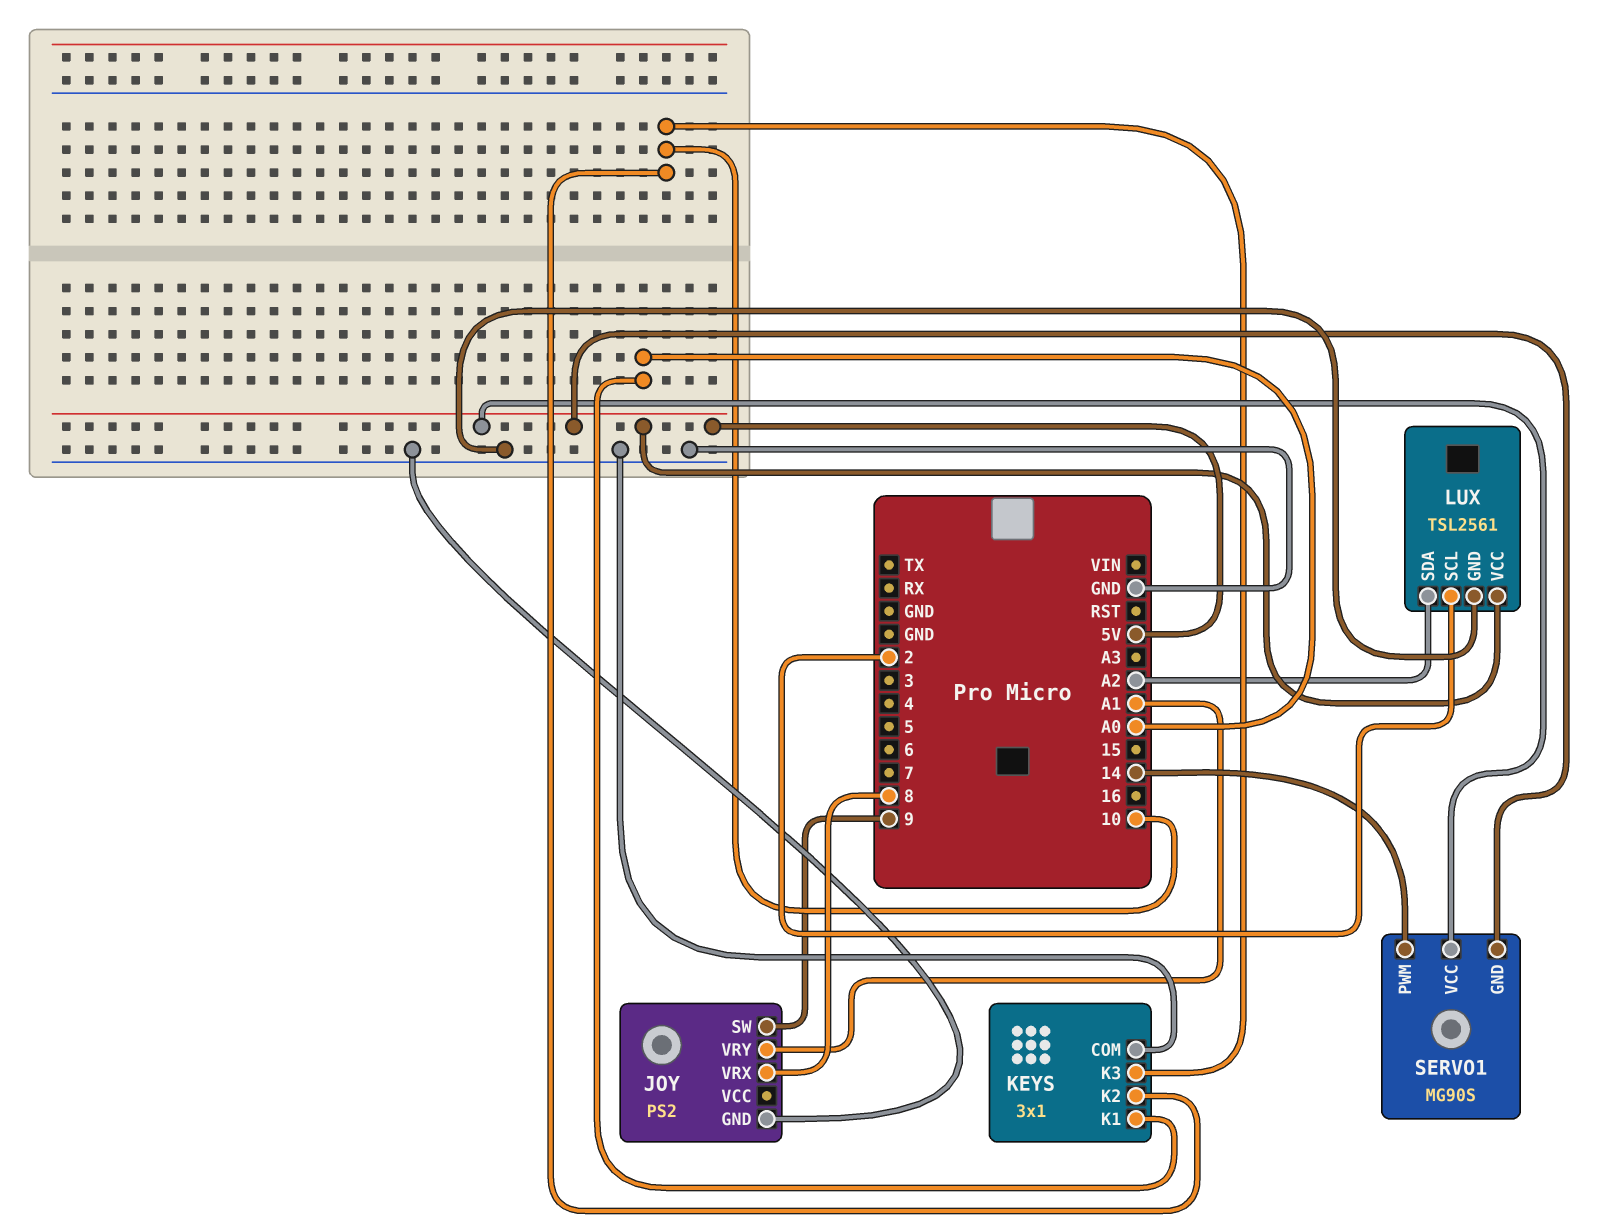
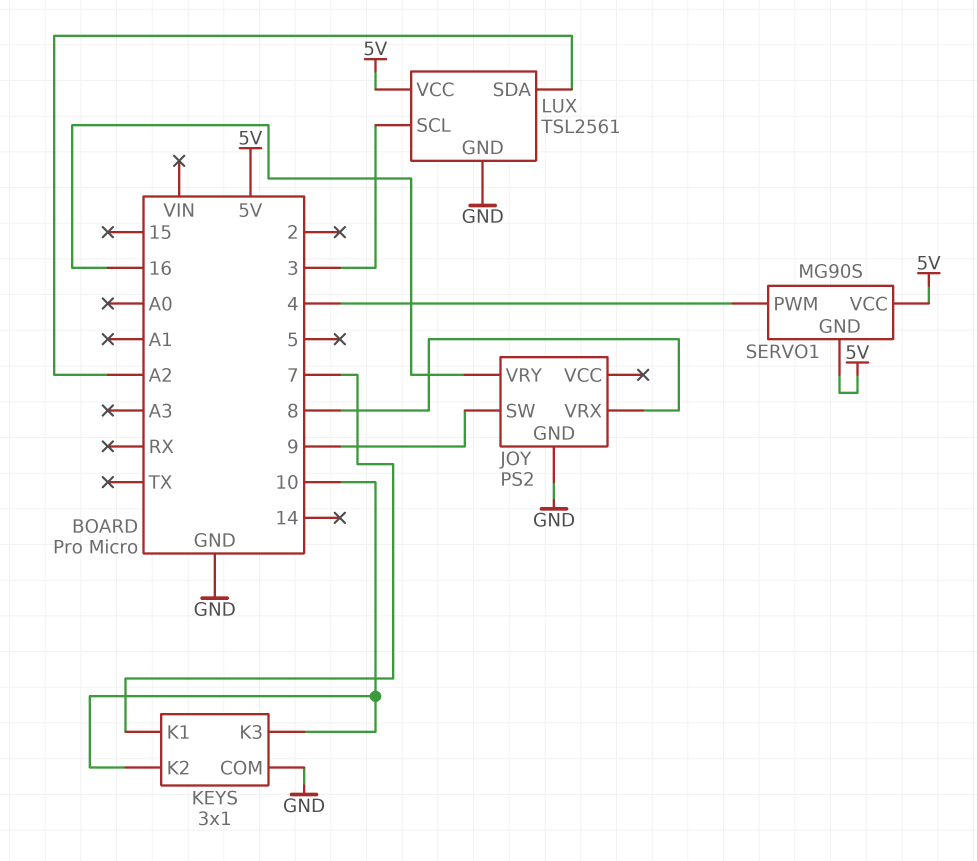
JOY pin VRY: A1 -> 16
KEYS pin K1: A0 -> 7
LUX pin SCL: 2 -> 3
SERVO1 pin PWM: 14 -> 4

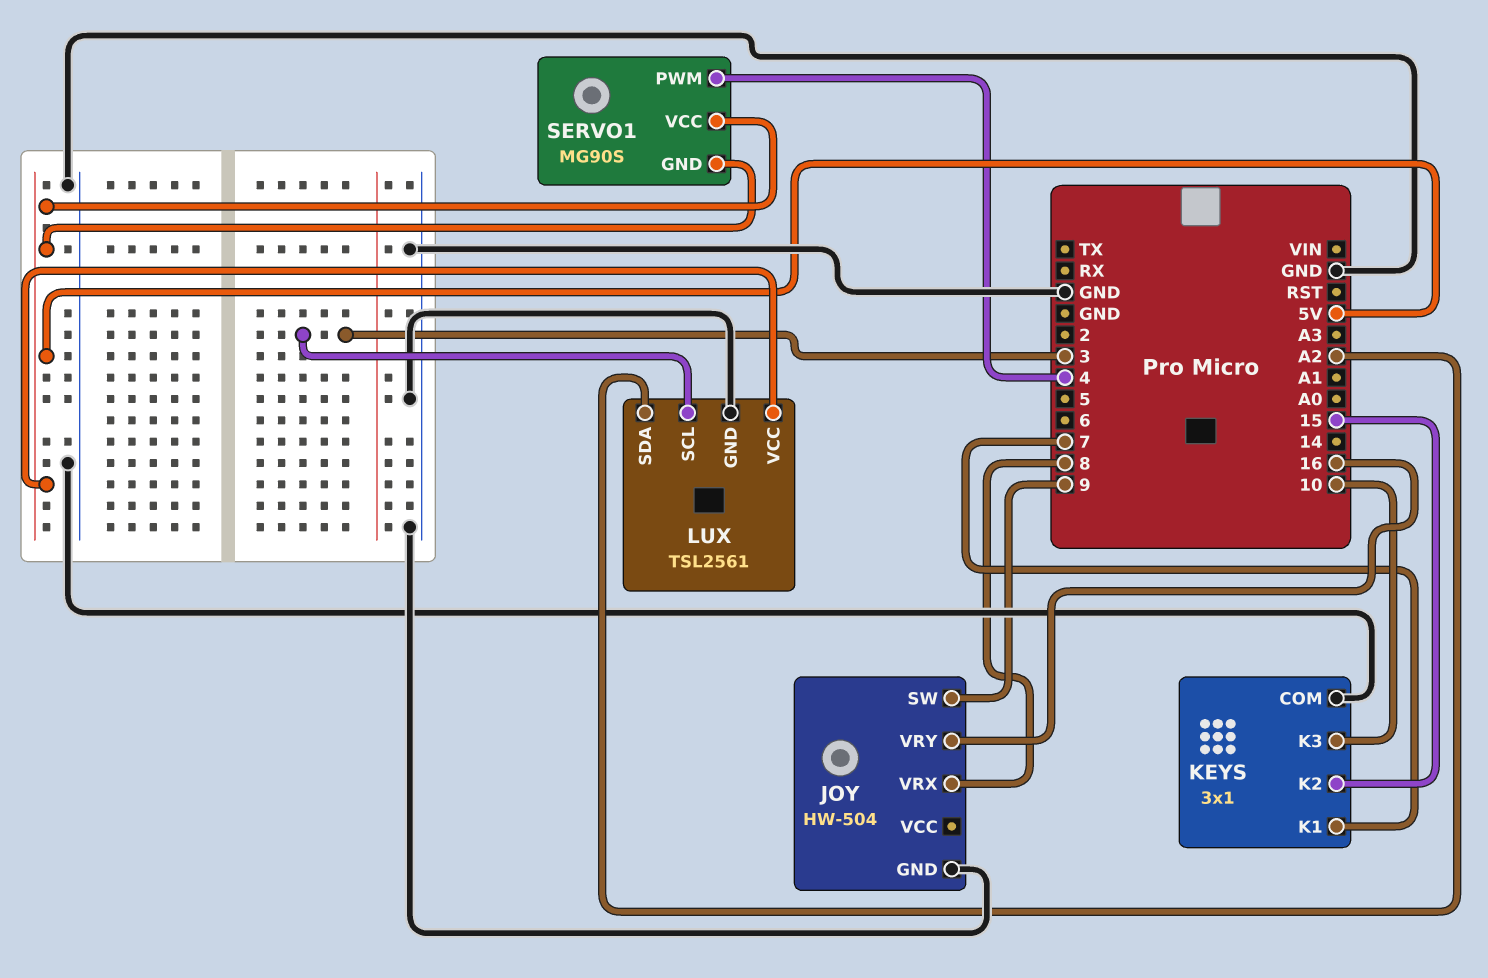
JOY: PS2 -> HW-504
KEYS pin K2: 10 -> 15

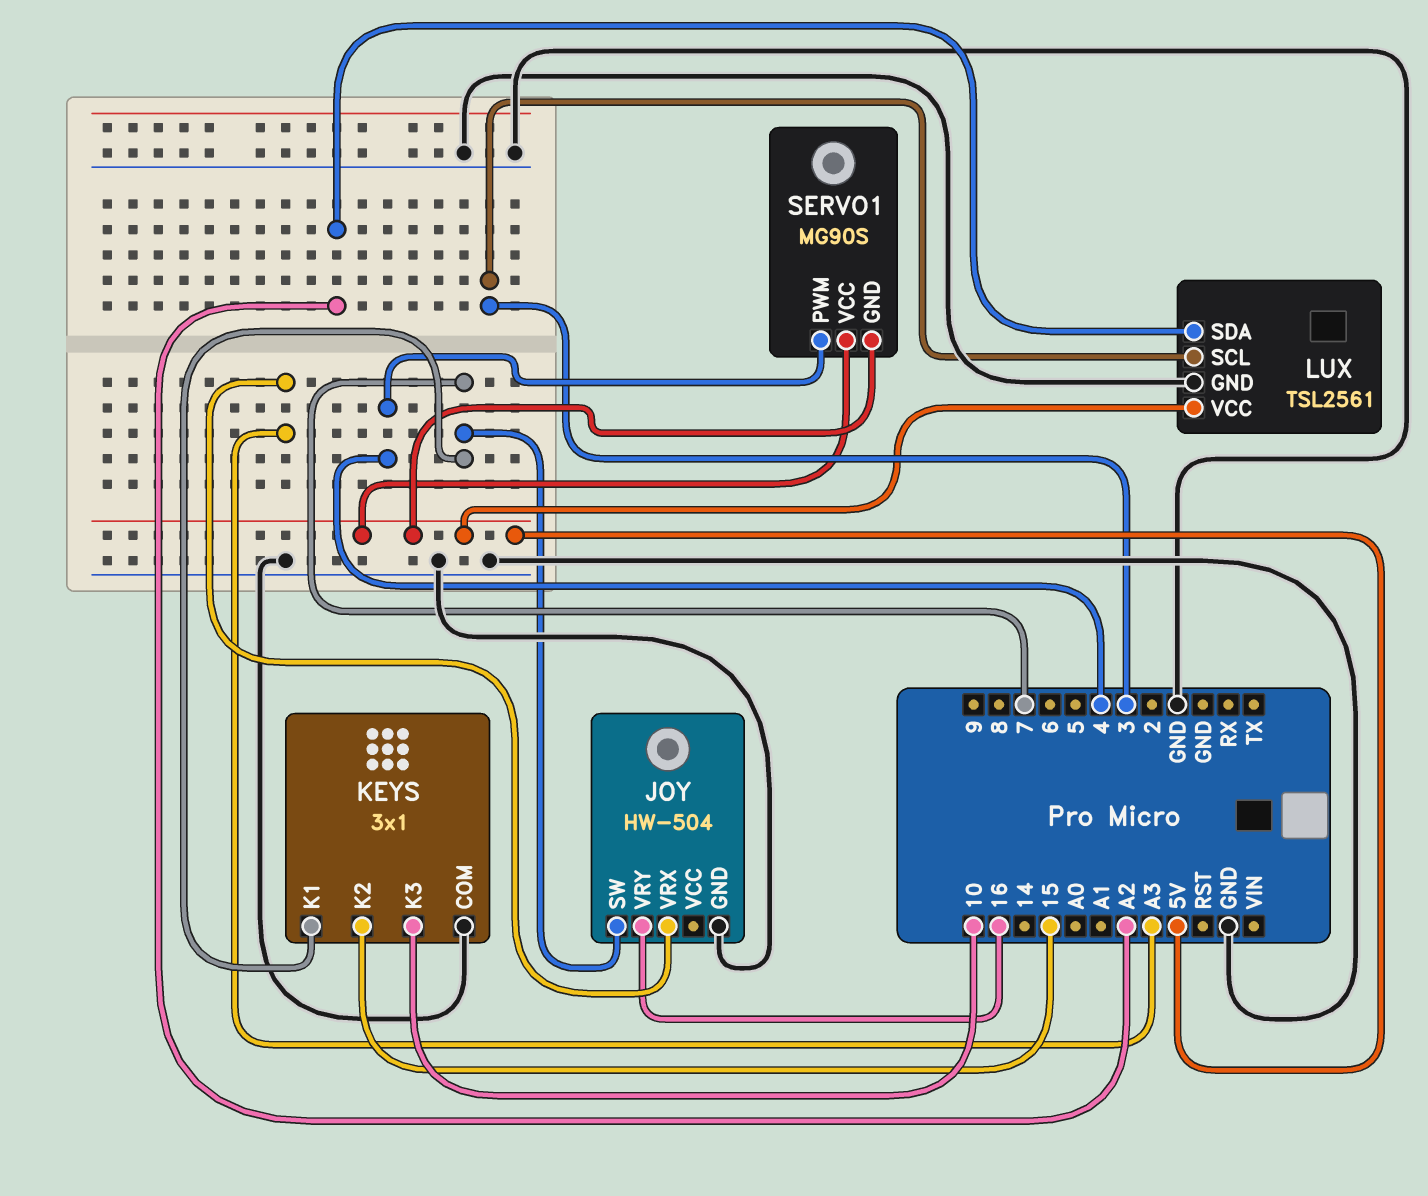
JOY pin SW: 9 -> 7
JOY pin VRX: 8 -> A3

